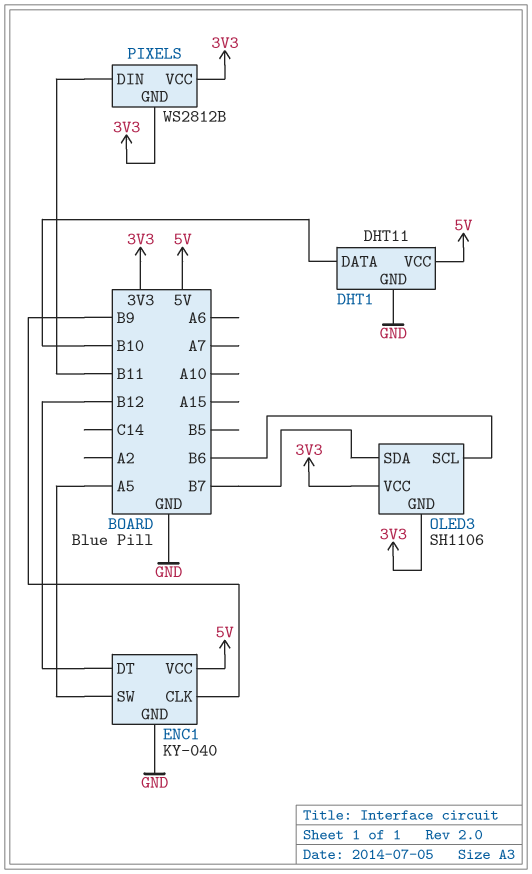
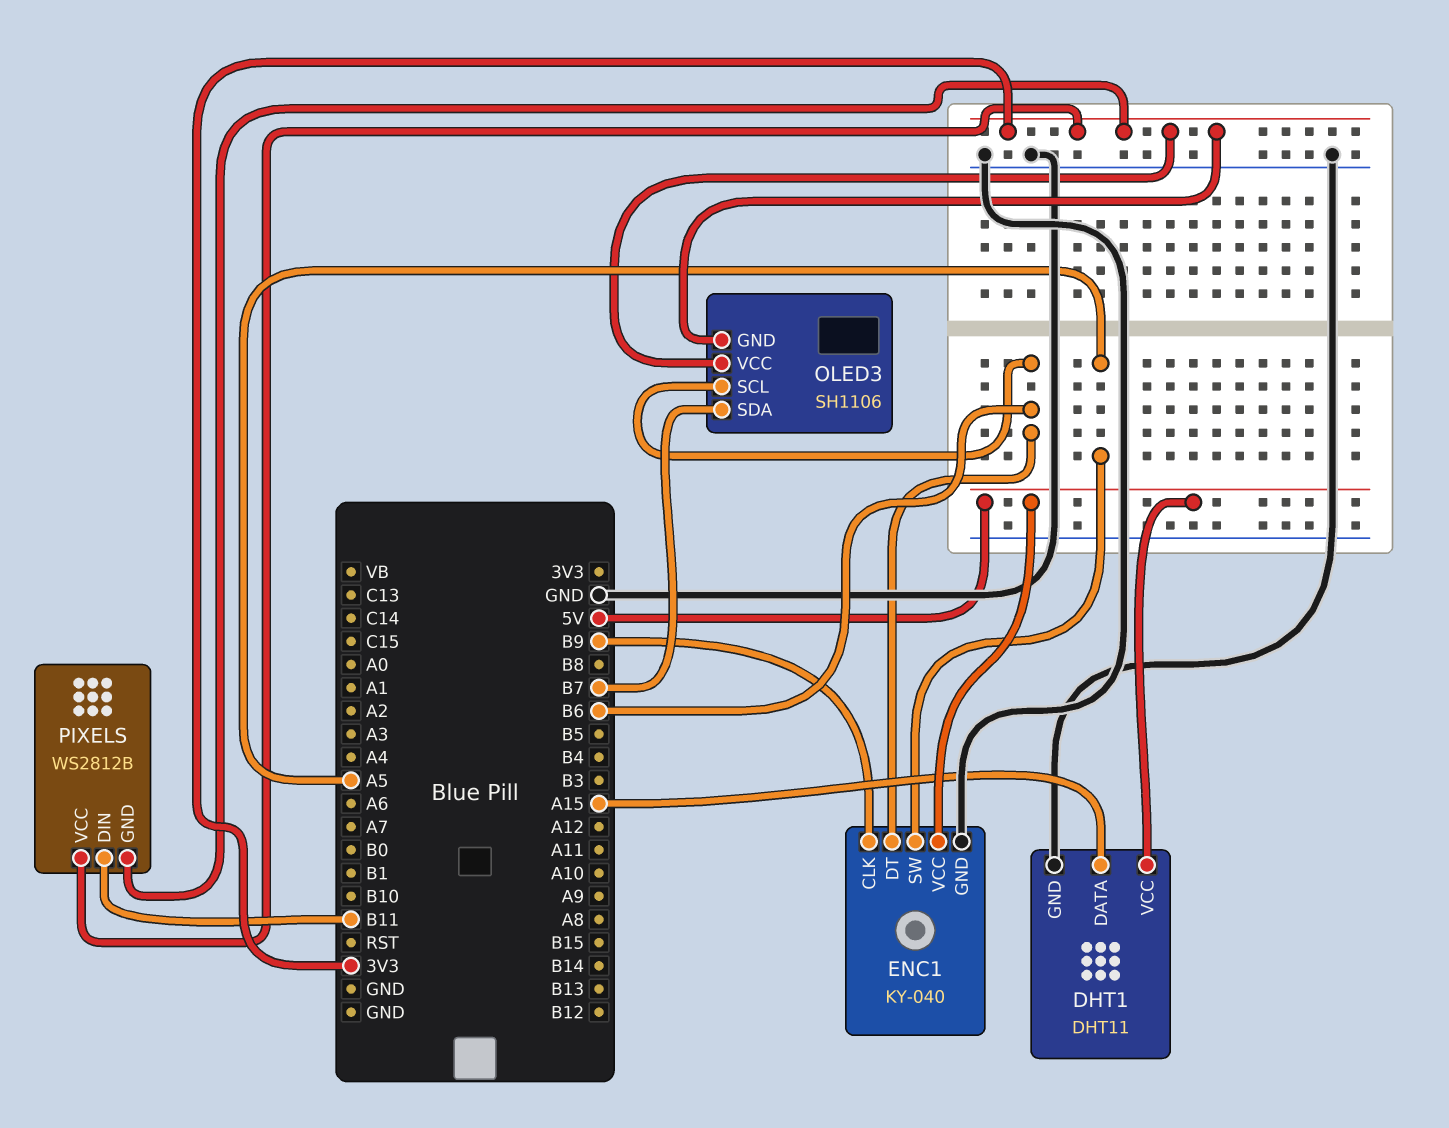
DHT1 pin DATA: B10 -> A15
ENC1 pin DT: B12 -> B6

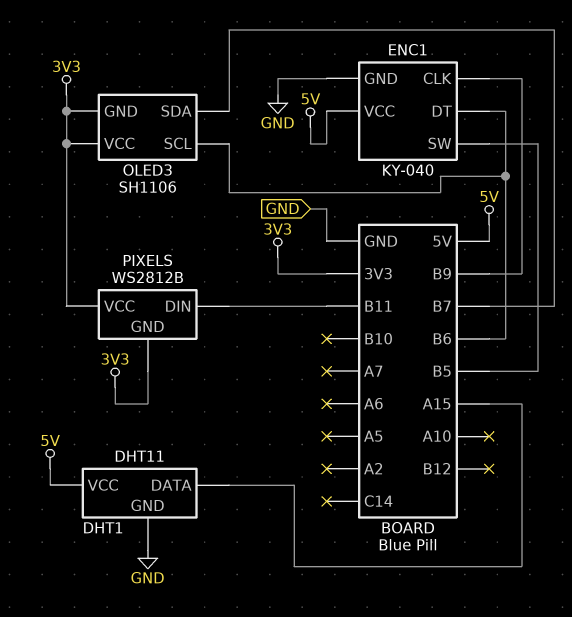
ENC1 pin SW: A5 -> B5

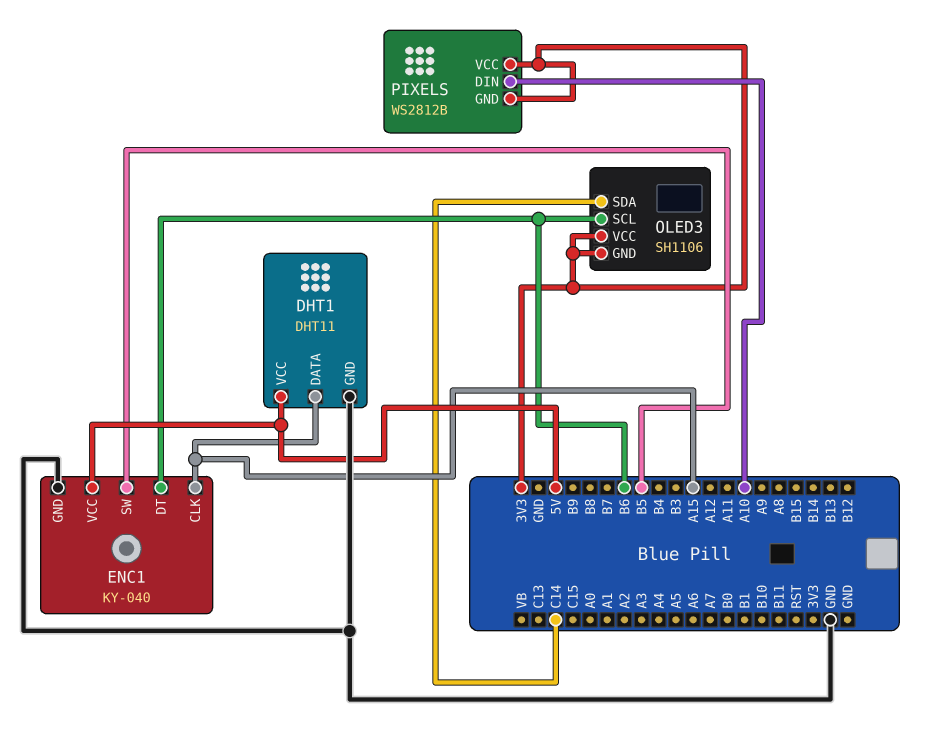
ENC1 pin CLK: B9 -> A15
OLED3 pin SDA: B7 -> C14
PIXELS pin DIN: B11 -> A10

